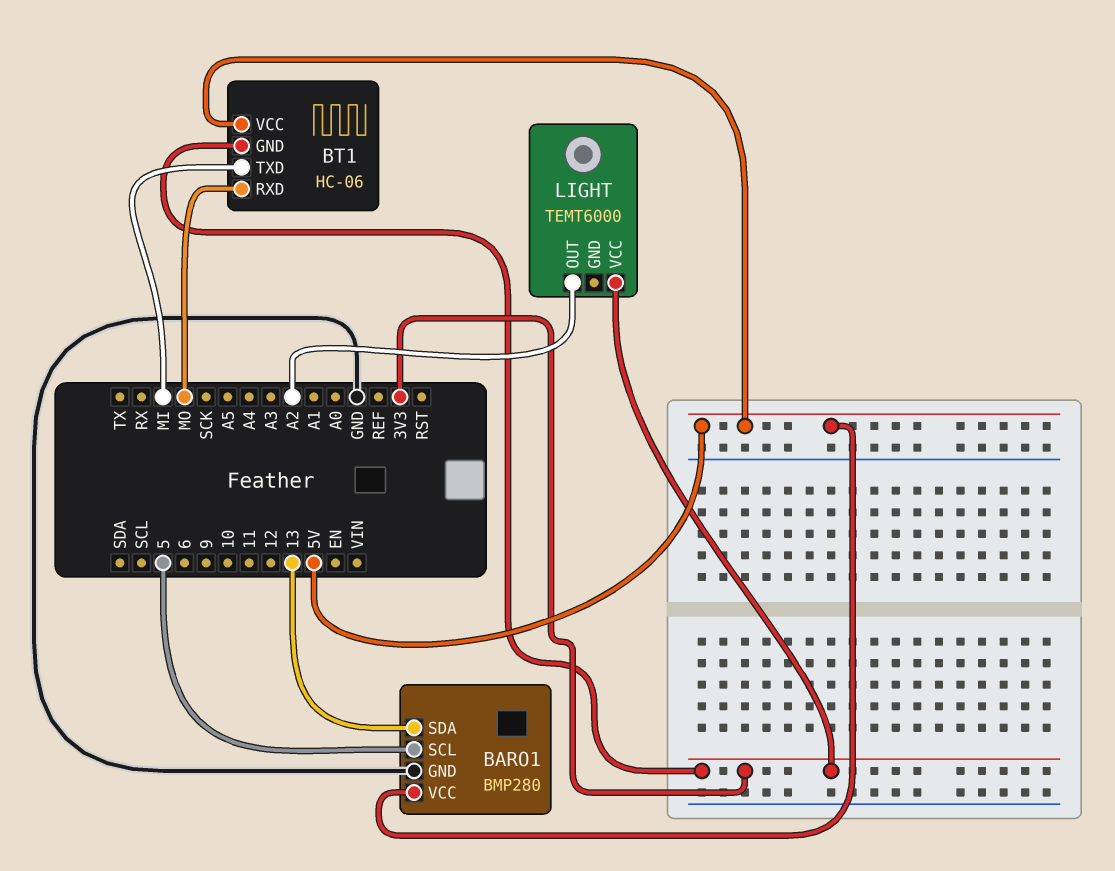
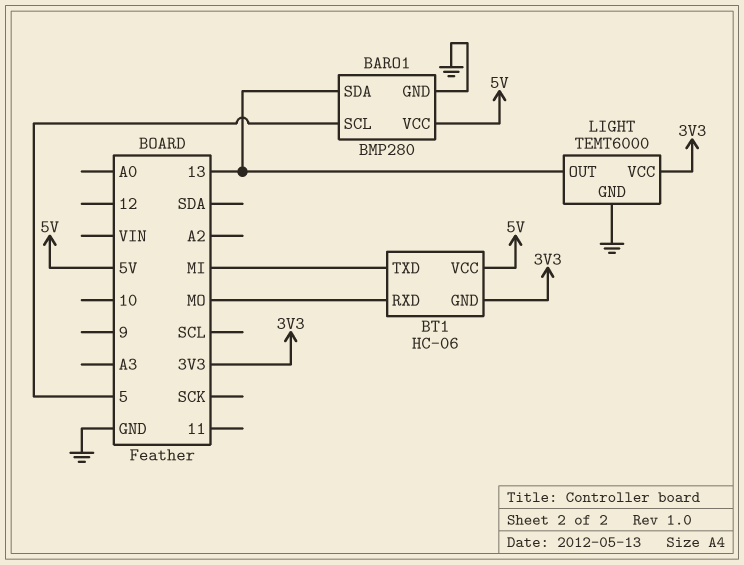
LIGHT pin GND: none -> GND
LIGHT pin OUT: A2 -> 13

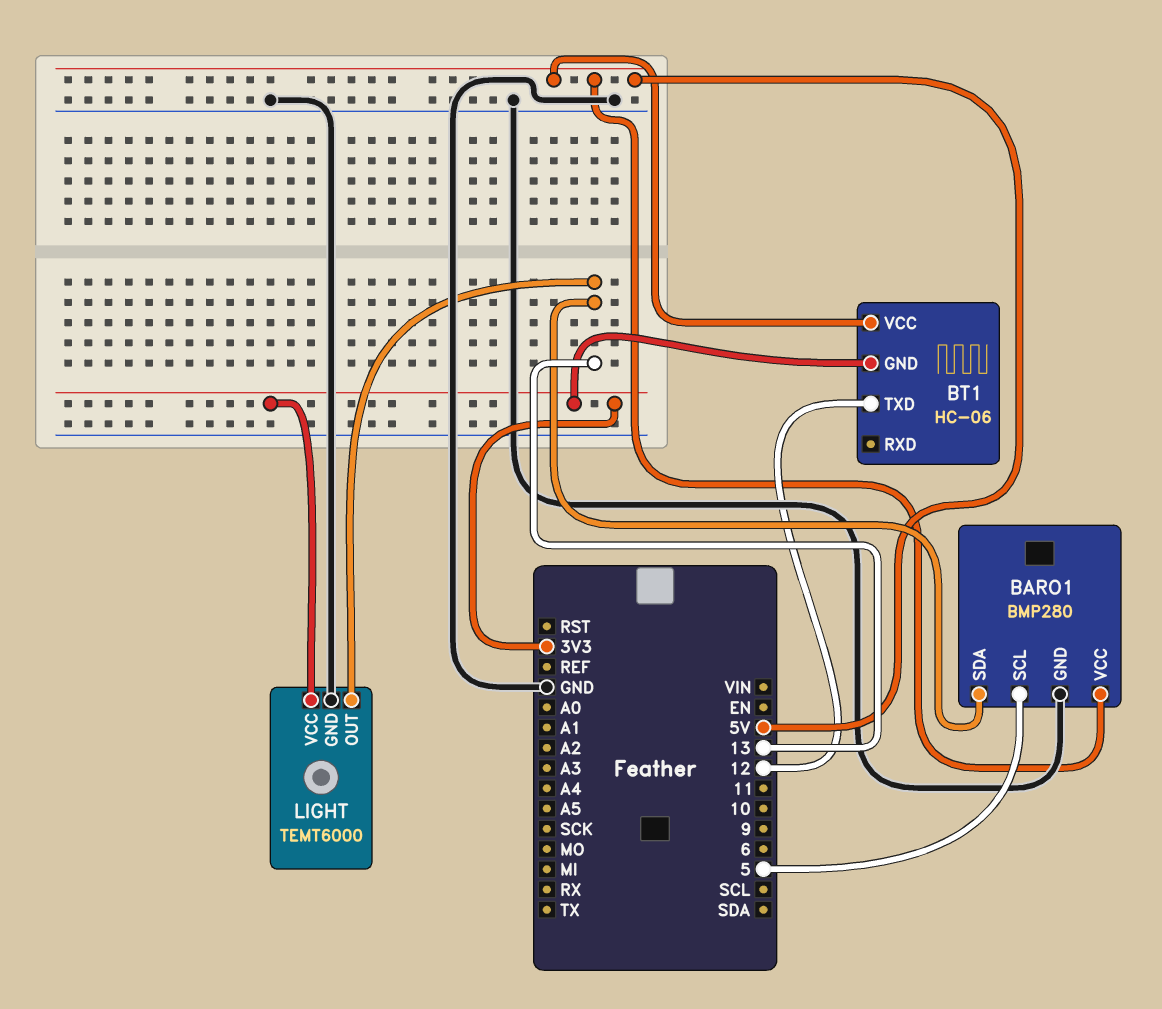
BT1 pin RXD: MO -> none
BT1 pin TXD: MI -> 12

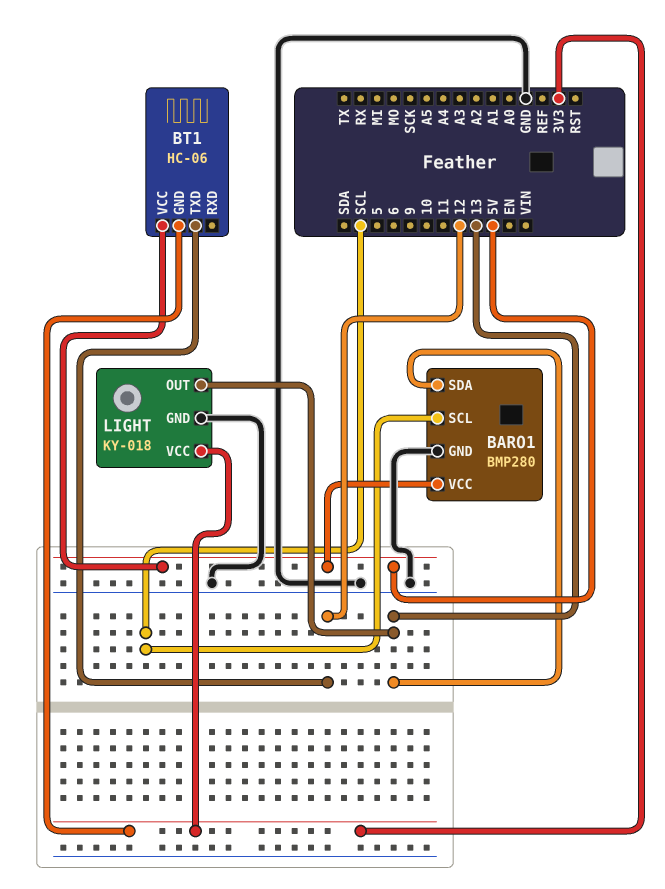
BARO1 pin SCL: 5 -> SCL
LIGHT: TEMT6000 -> KY-018

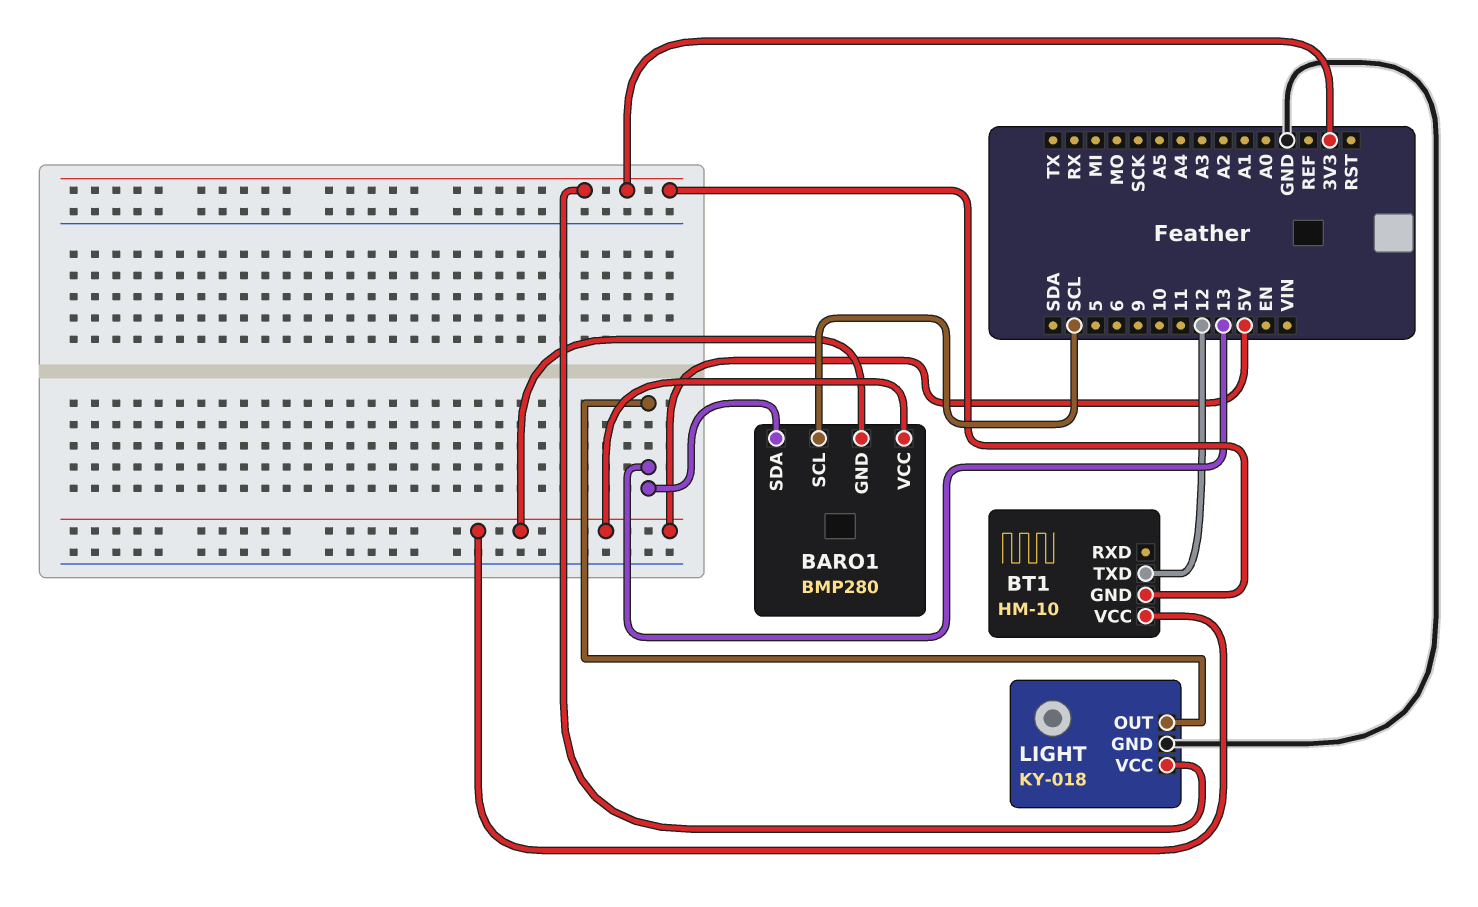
BARO1 pin GND: GND -> 5V
BT1: HC-06 -> HM-10

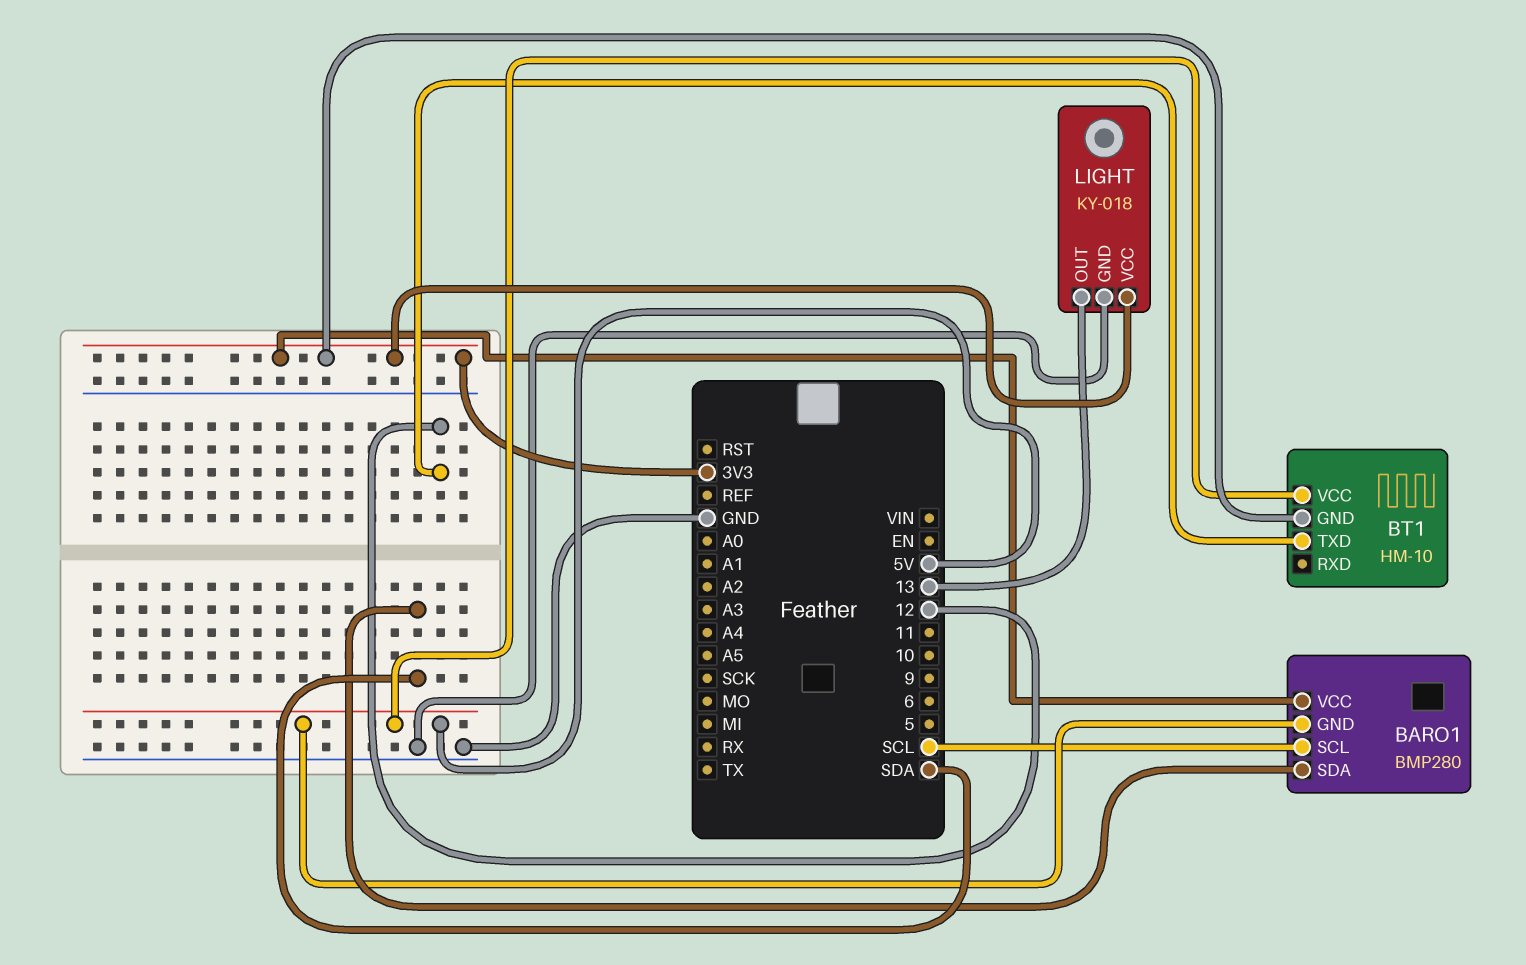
BARO1 pin SDA: 13 -> SDA
BARO1 pin VCC: 5V -> 3V3

